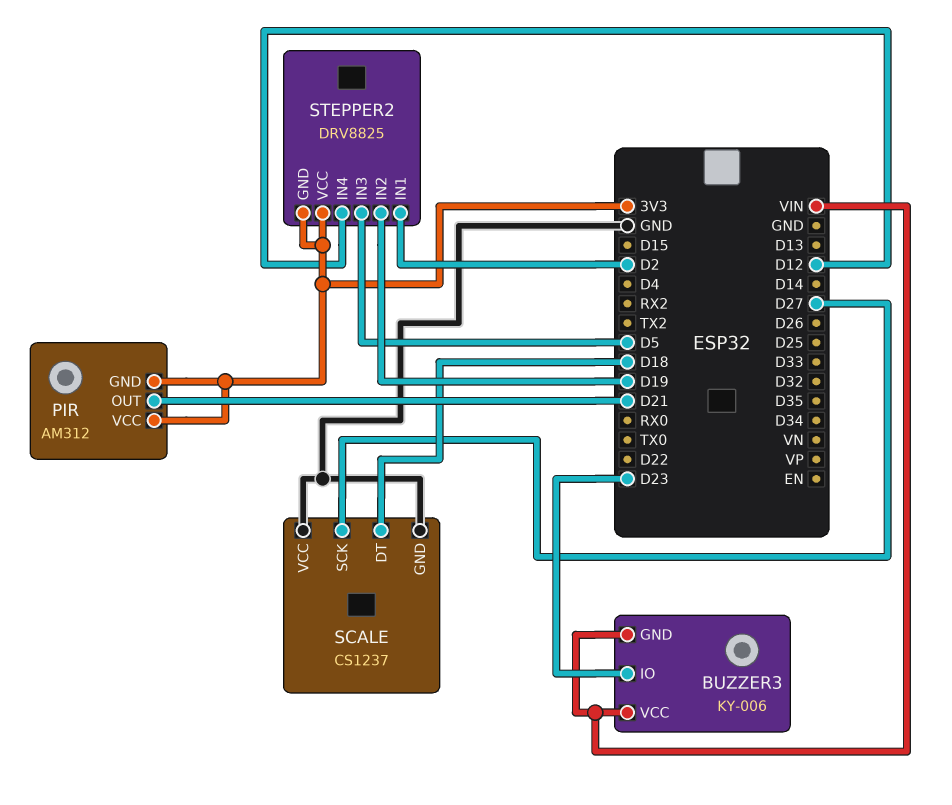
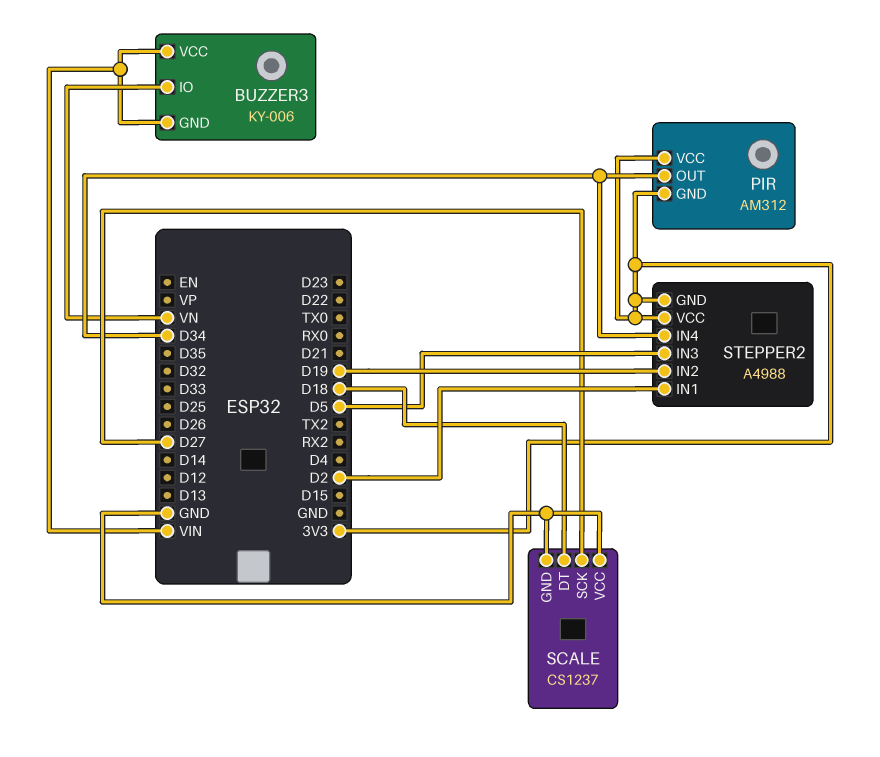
BUZZER3 pin IO: D23 -> VN
PIR pin OUT: D21 -> D34
STEPPER2: DRV8825 -> A4988
STEPPER2 pin IN4: D12 -> D34

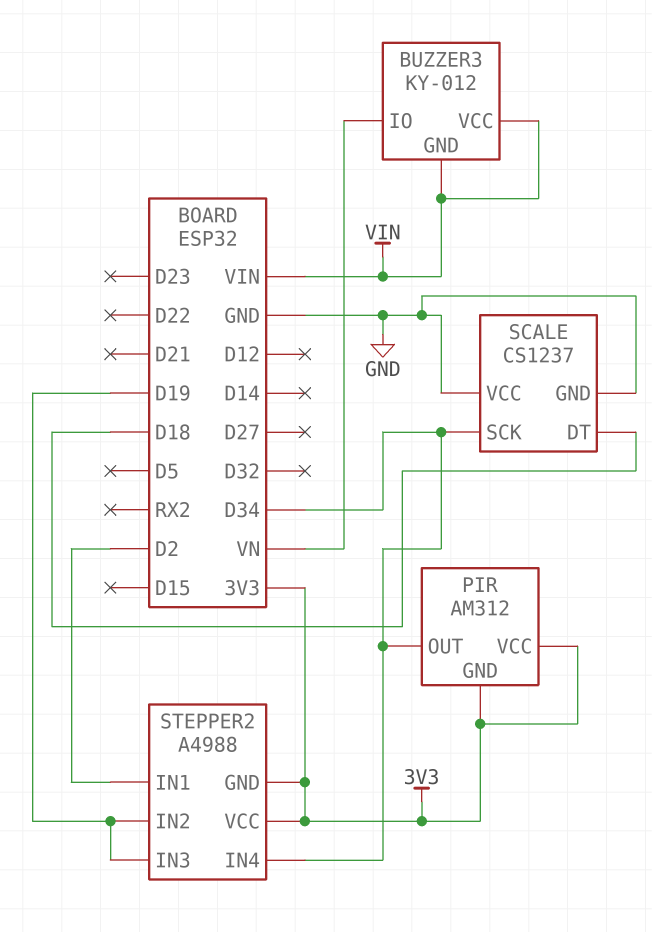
BUZZER3: KY-006 -> KY-012
SCALE pin SCK: D27 -> D34
STEPPER2 pin IN3: D5 -> D19

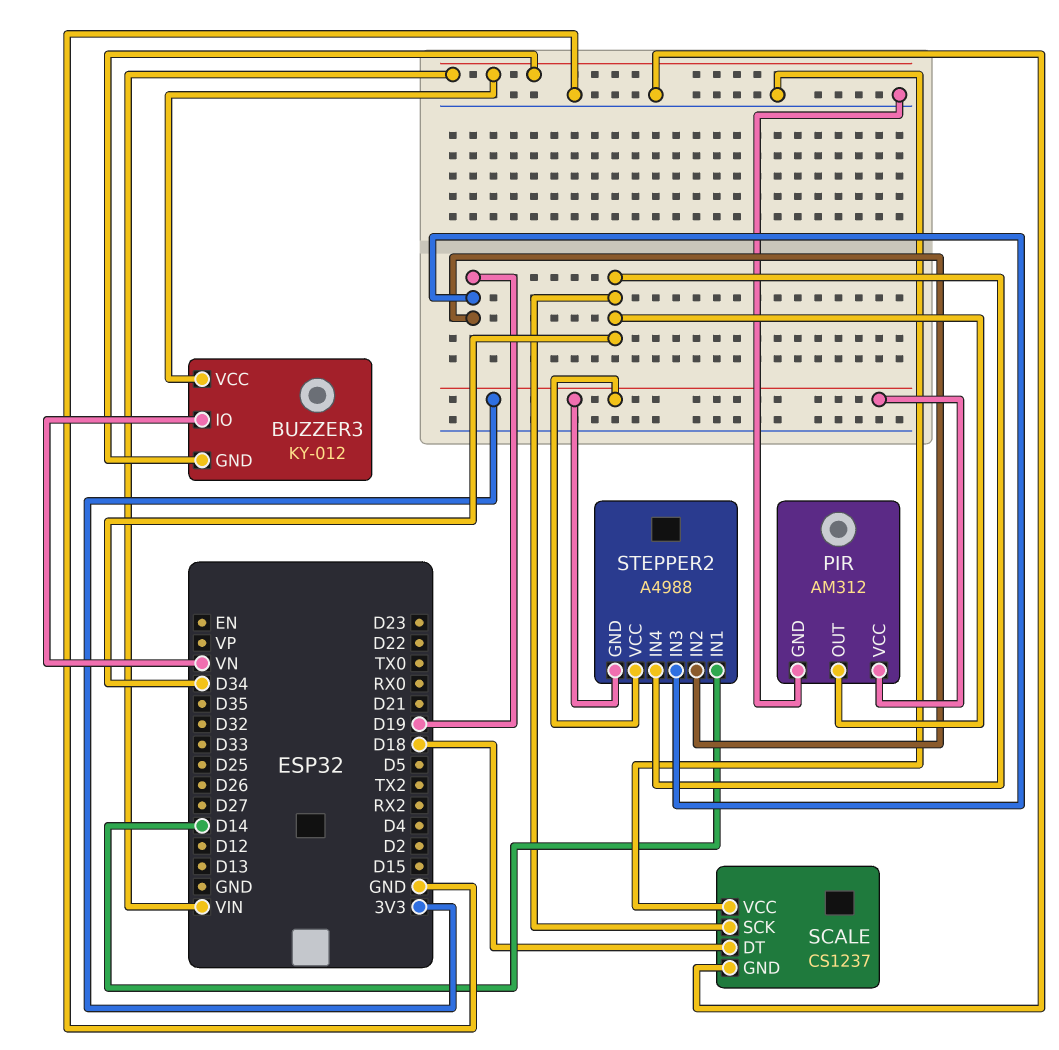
PIR pin GND: 3V3 -> GND
STEPPER2 pin IN1: D2 -> D14

